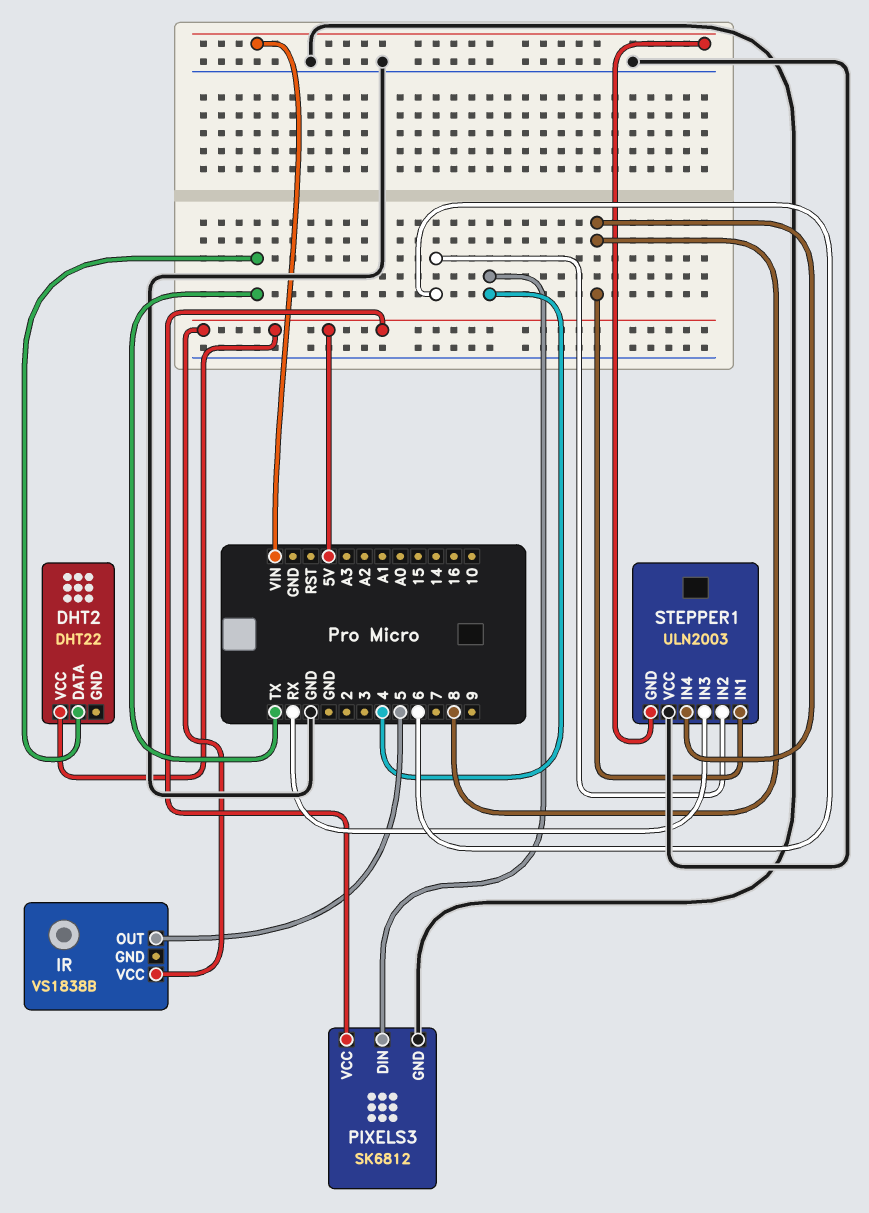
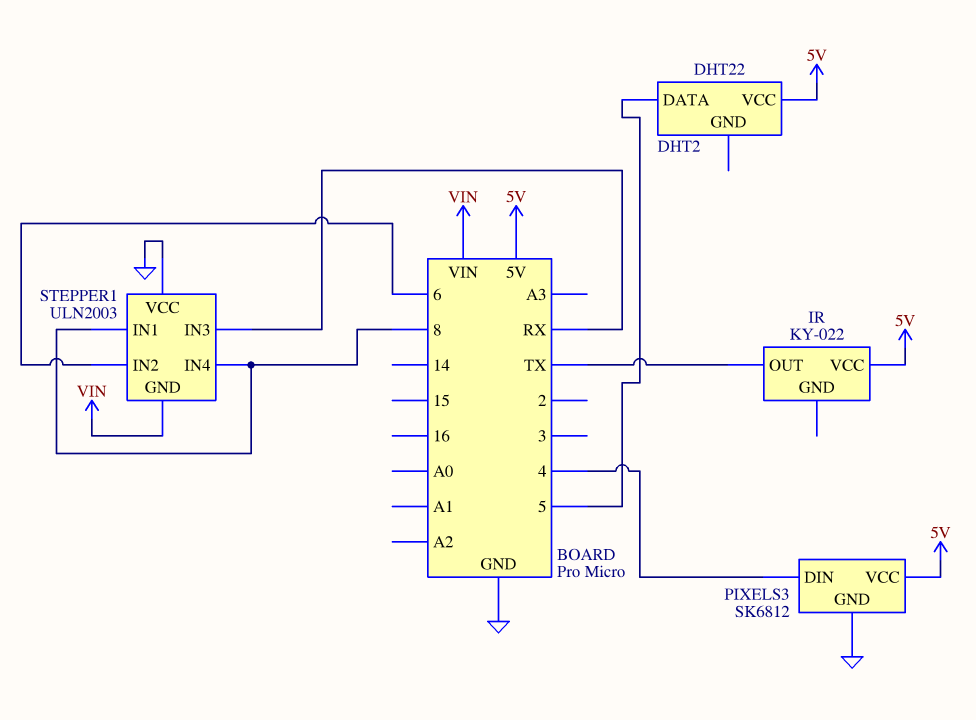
DHT2 pin DATA: TX -> 5
IR: VS1838B -> KY-022
IR pin OUT: 5 -> TX

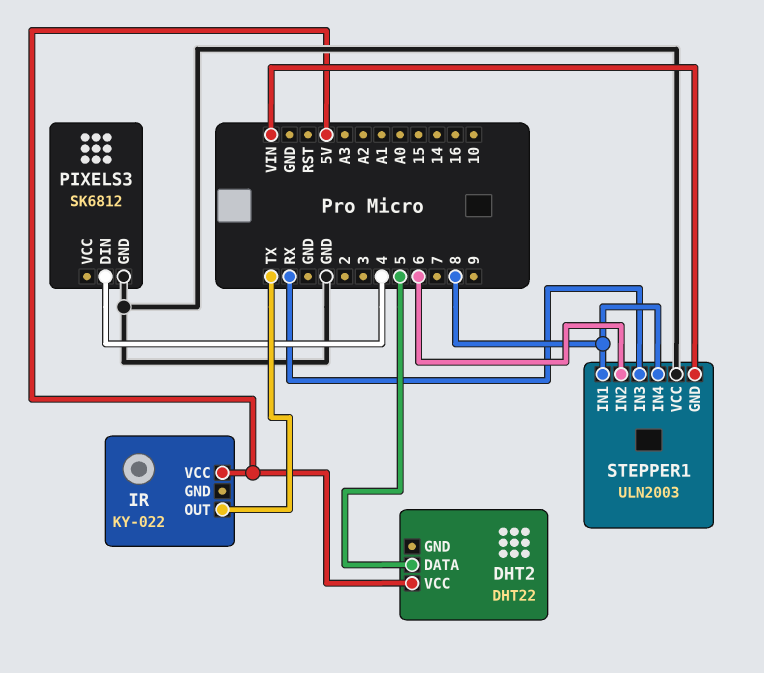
PIXELS3 pin VCC: 5V -> none

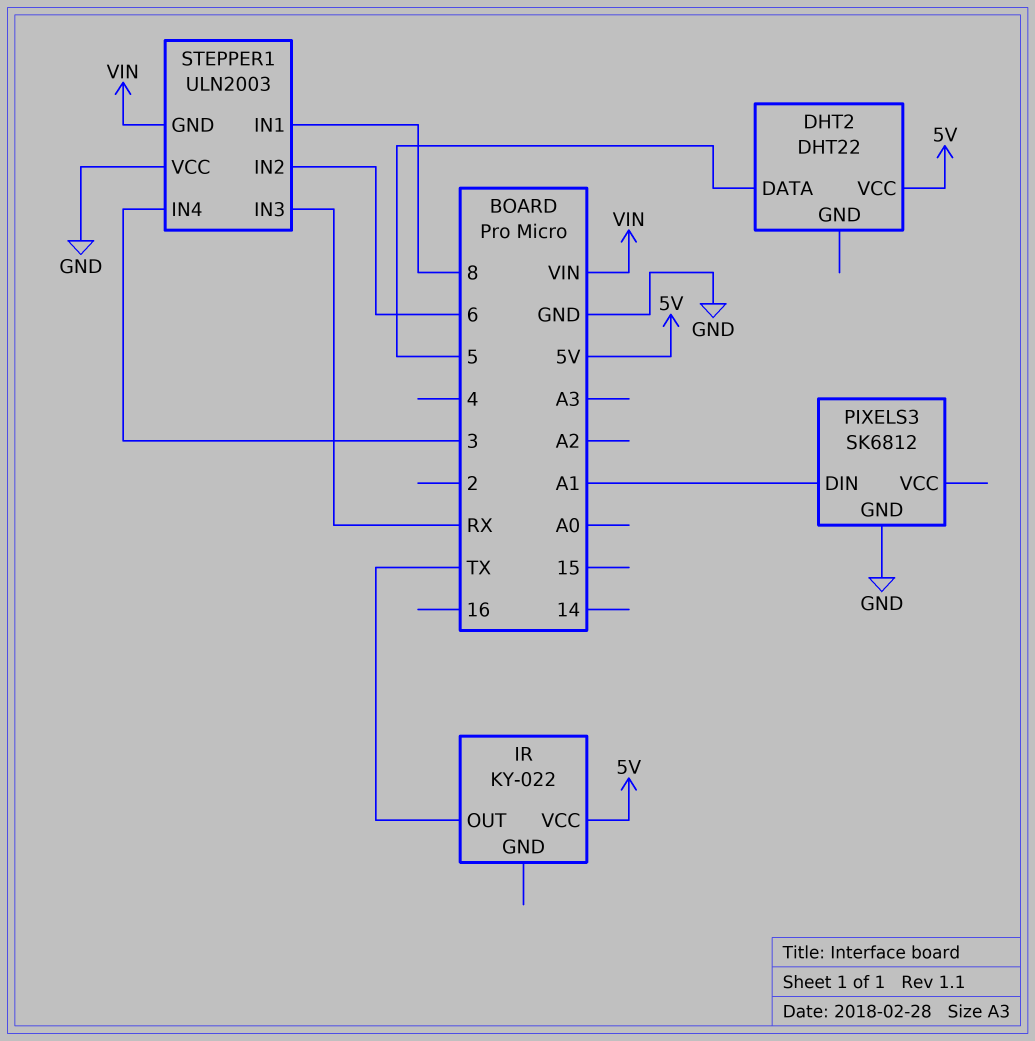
PIXELS3 pin DIN: 4 -> A1
STEPPER1 pin IN4: 8 -> 3

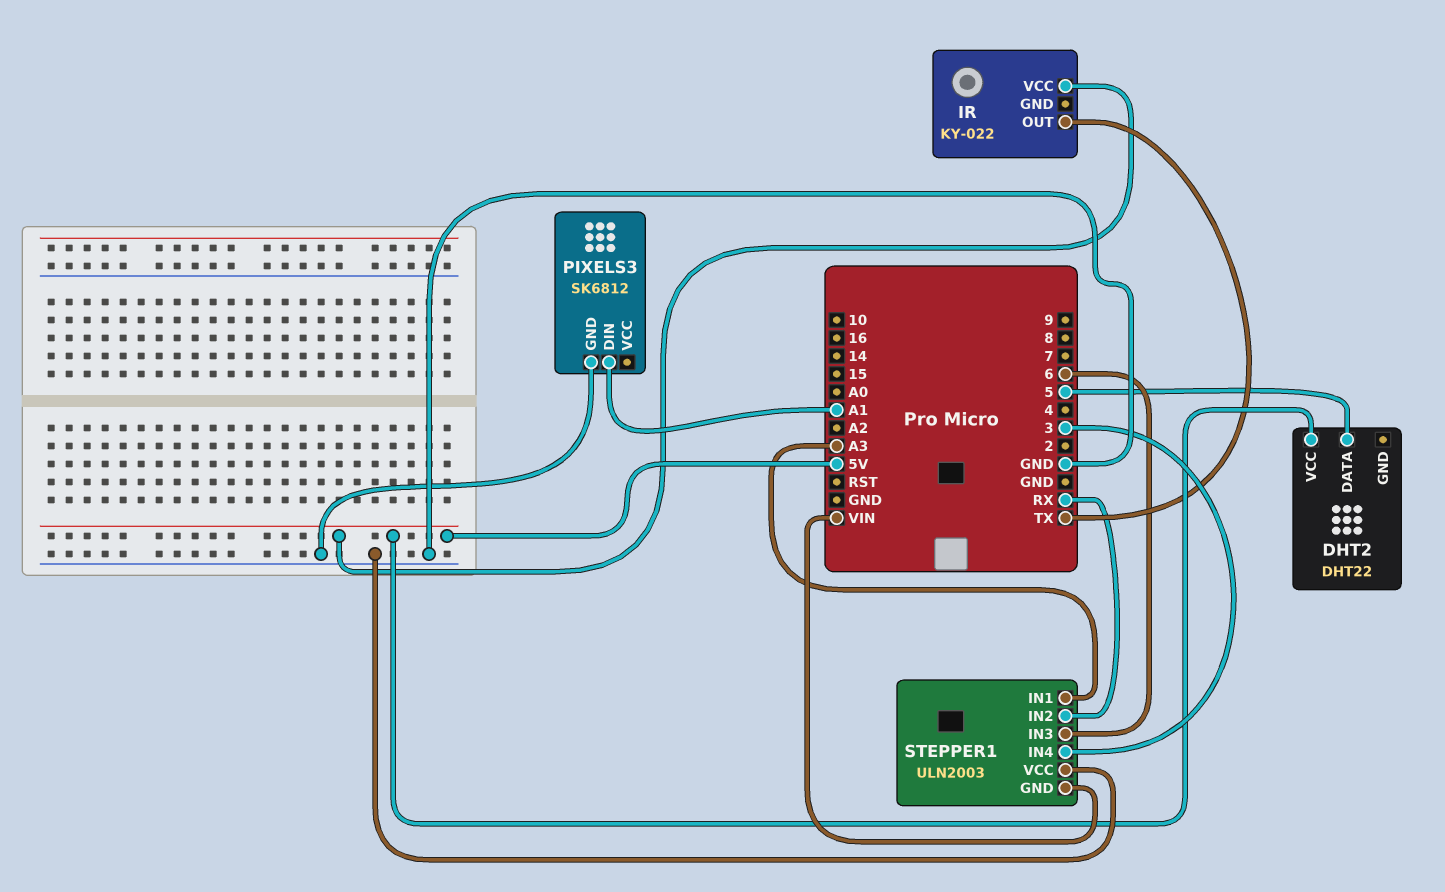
STEPPER1 pin IN1: 8 -> A3
STEPPER1 pin IN2: 6 -> RX
STEPPER1 pin IN3: RX -> 6

